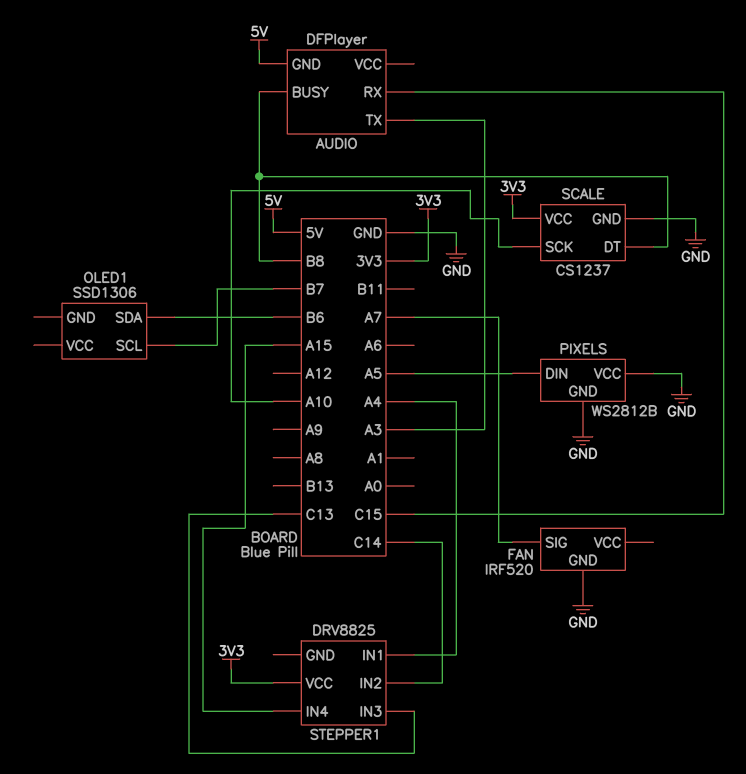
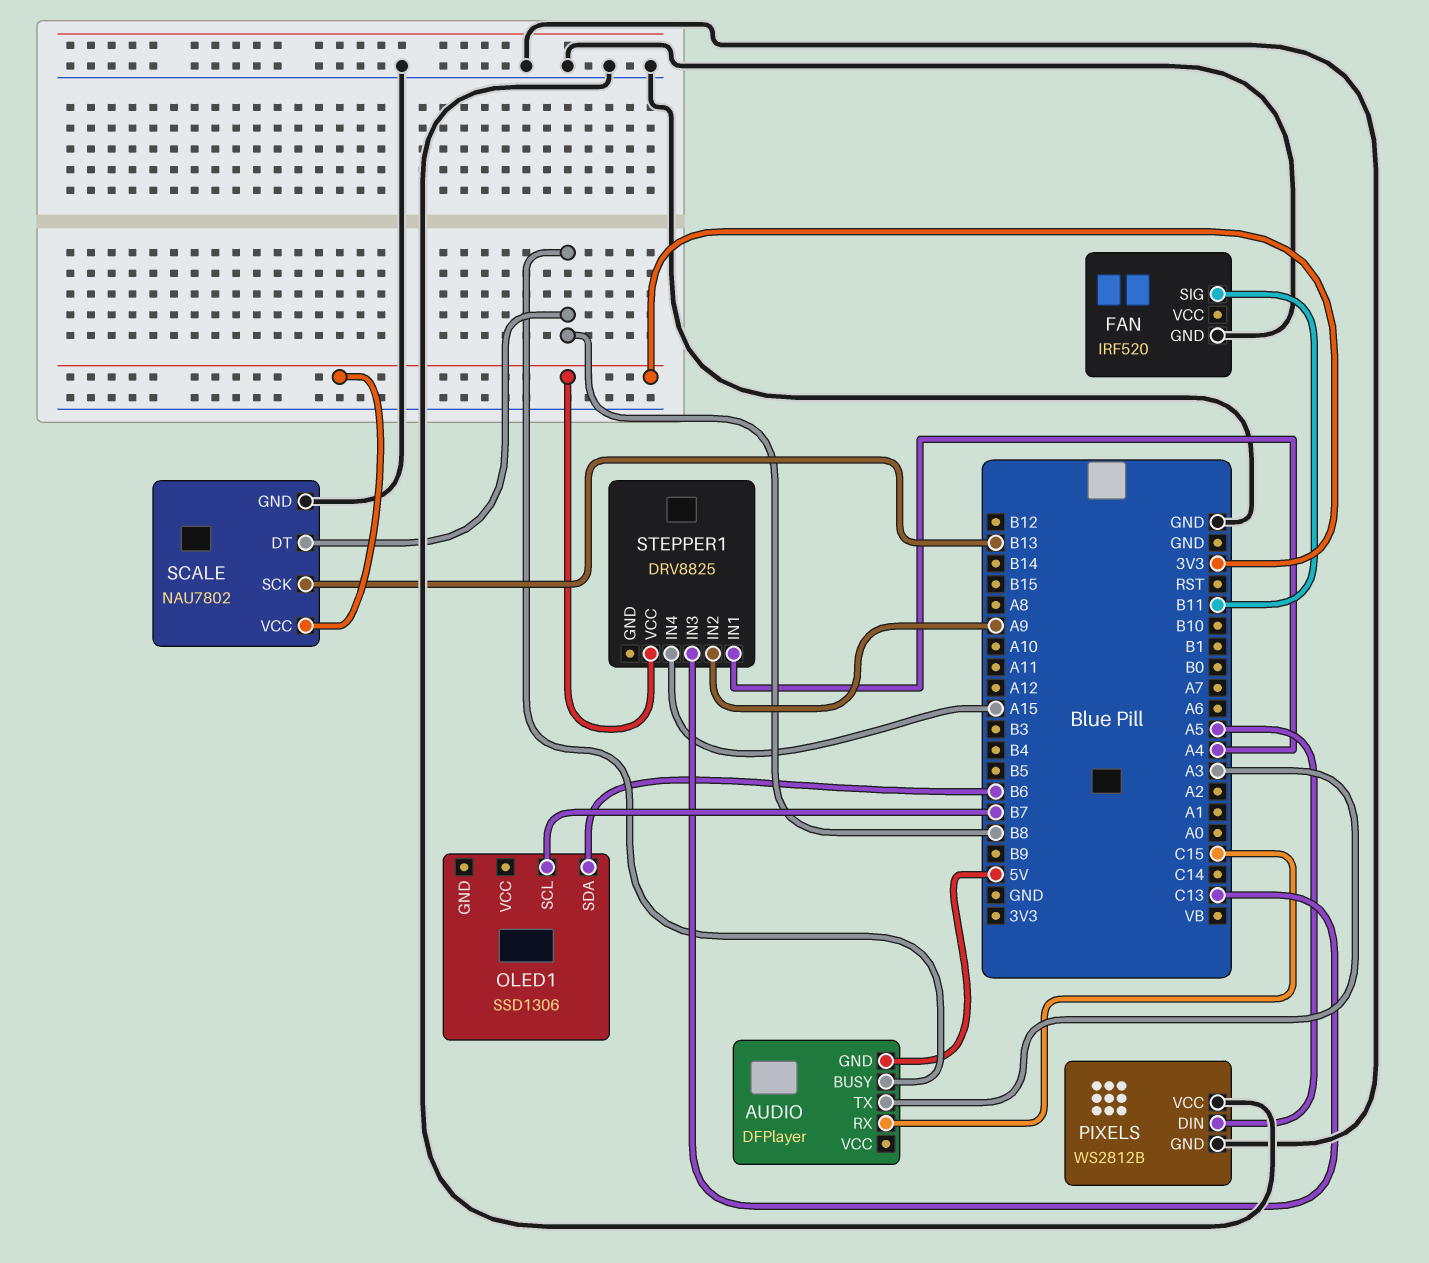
FAN pin SIG: A7 -> B11
SCALE: CS1237 -> NAU7802
SCALE pin SCK: A10 -> B13
STEPPER1 pin IN2: C14 -> A9

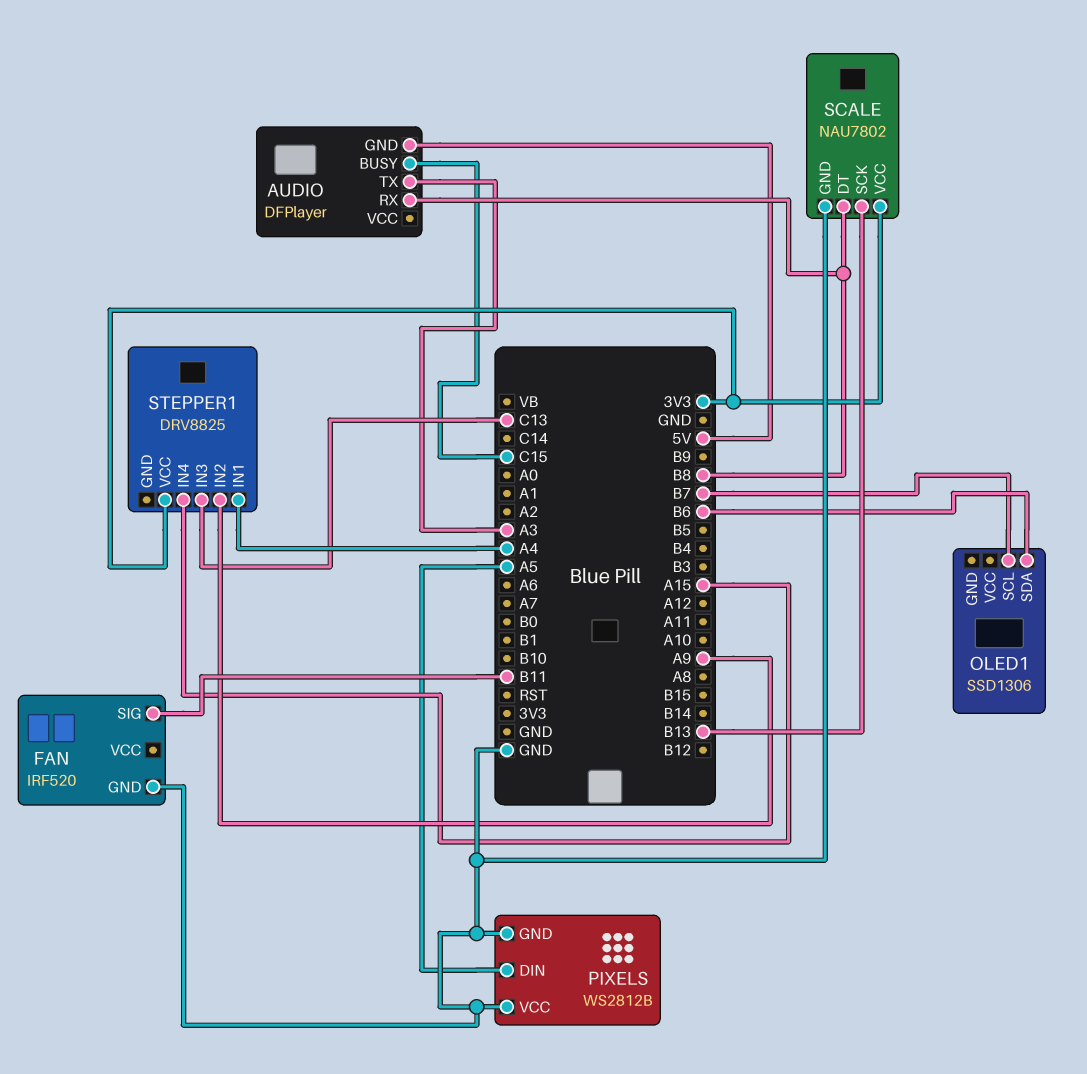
AUDIO pin BUSY: B8 -> C15
AUDIO pin RX: C15 -> B8

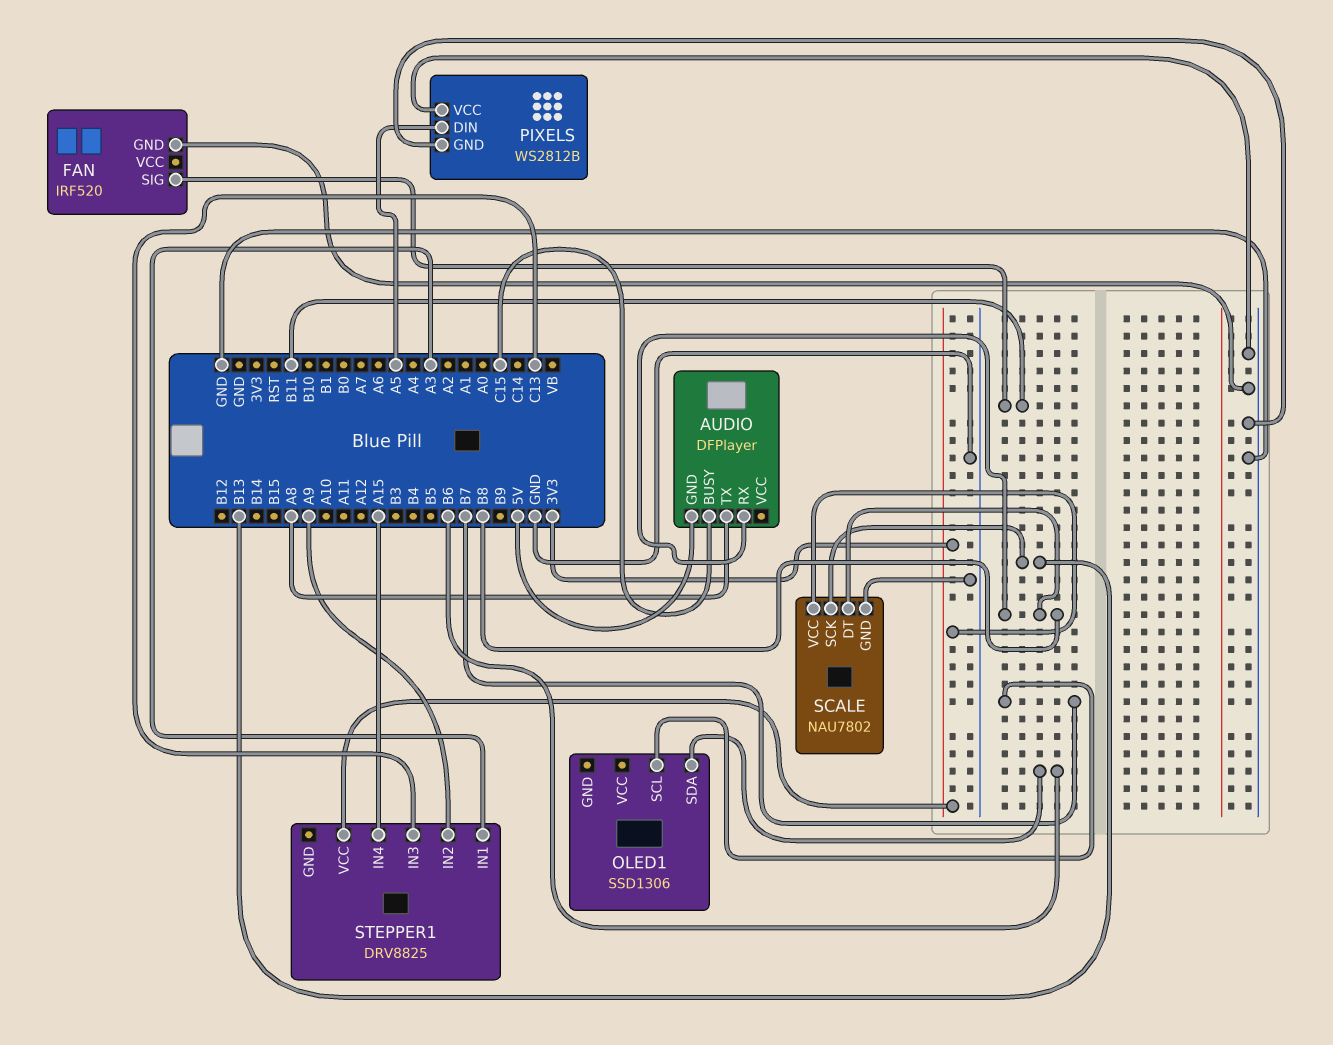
AUDIO pin TX: A3 -> A8
STEPPER1 pin IN1: A4 -> A3

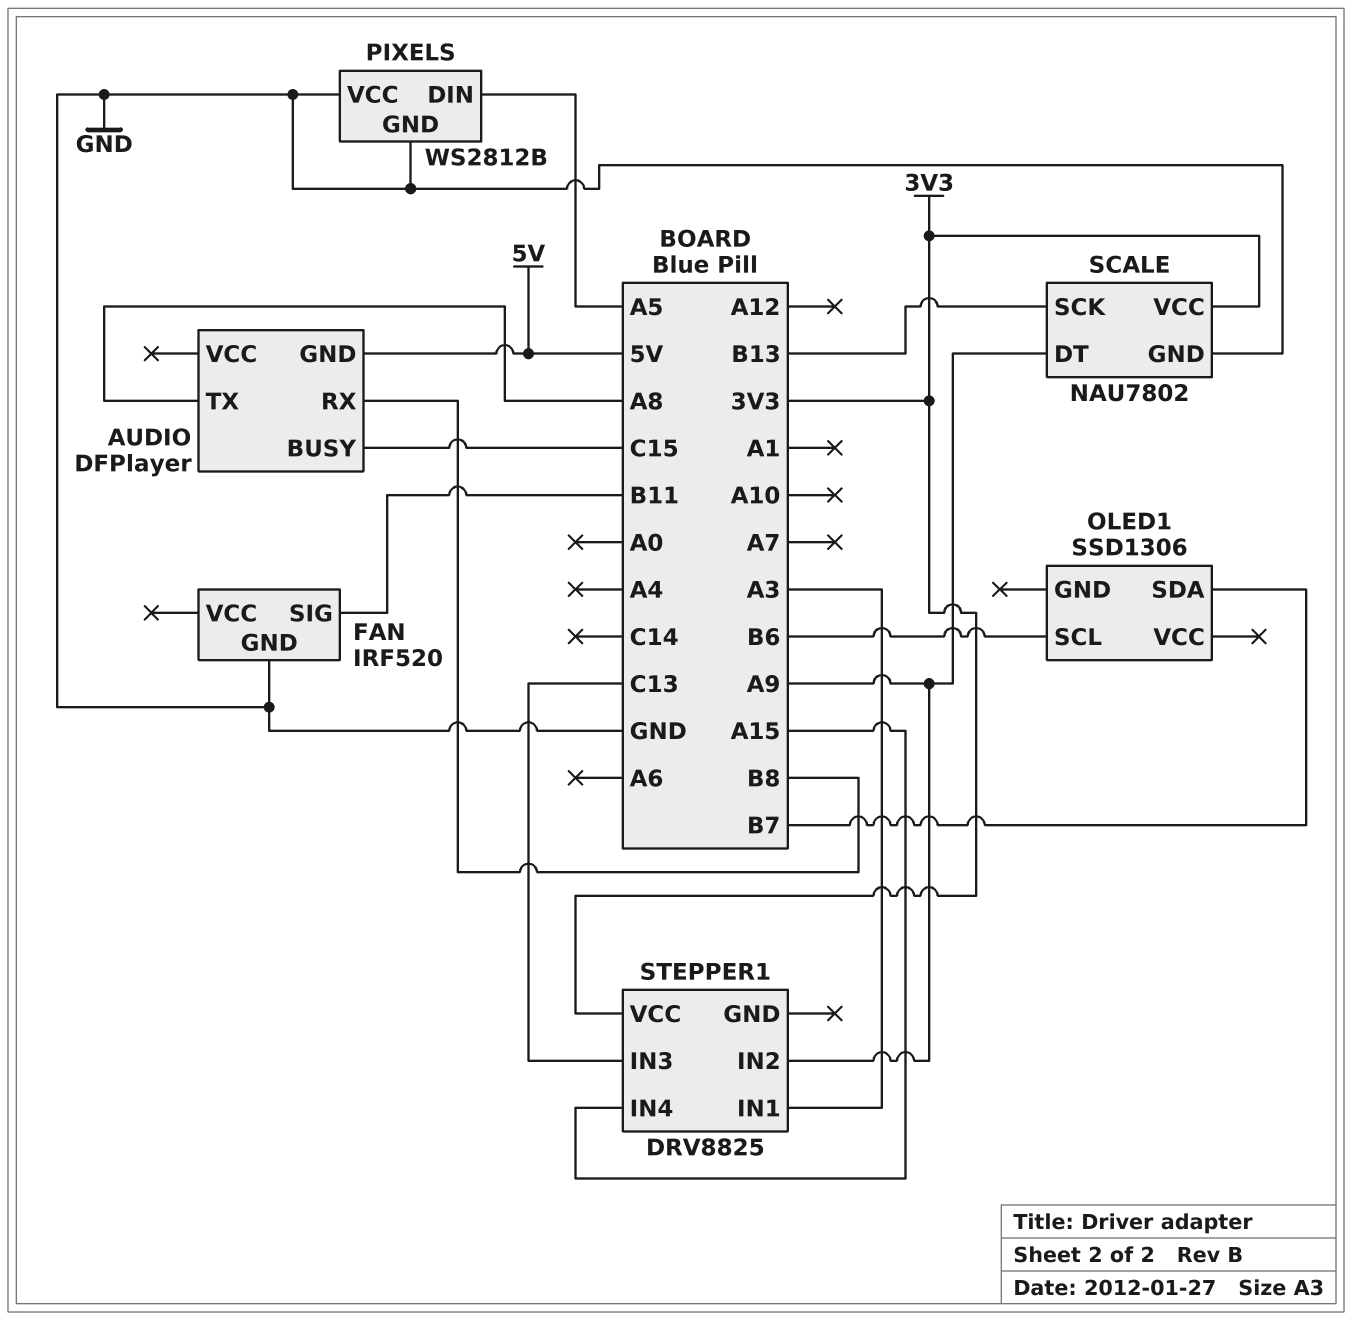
OLED1 pin SCL: B7 -> B6
OLED1 pin SDA: B6 -> B7
SCALE pin DT: B8 -> A9

